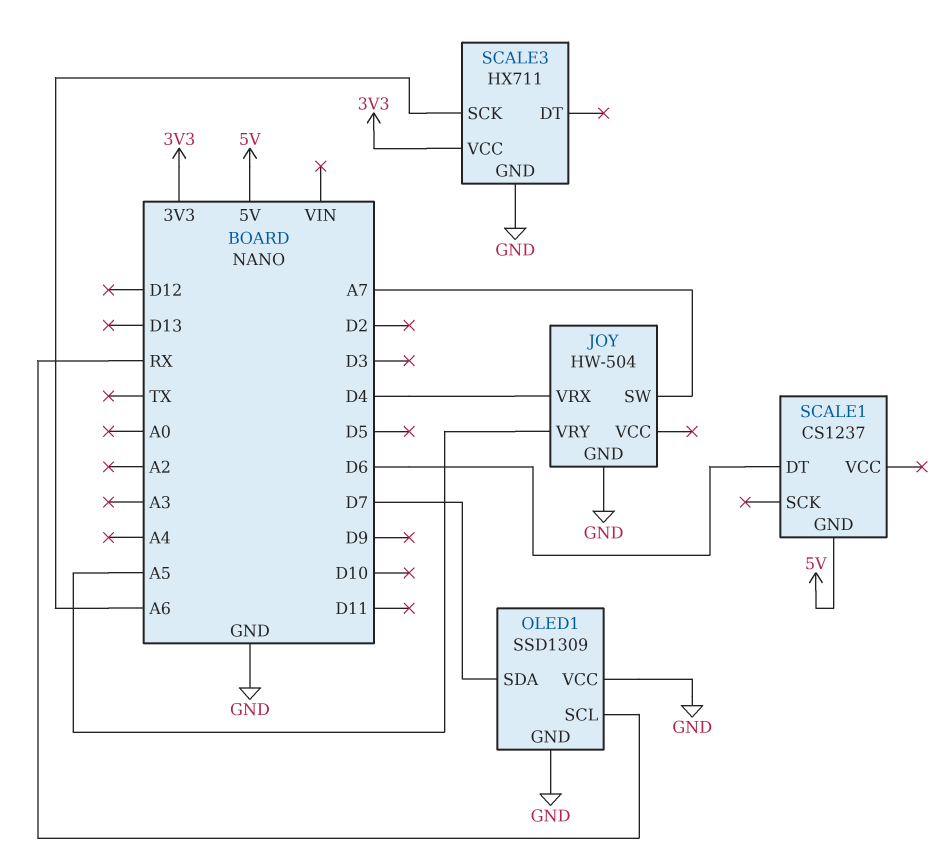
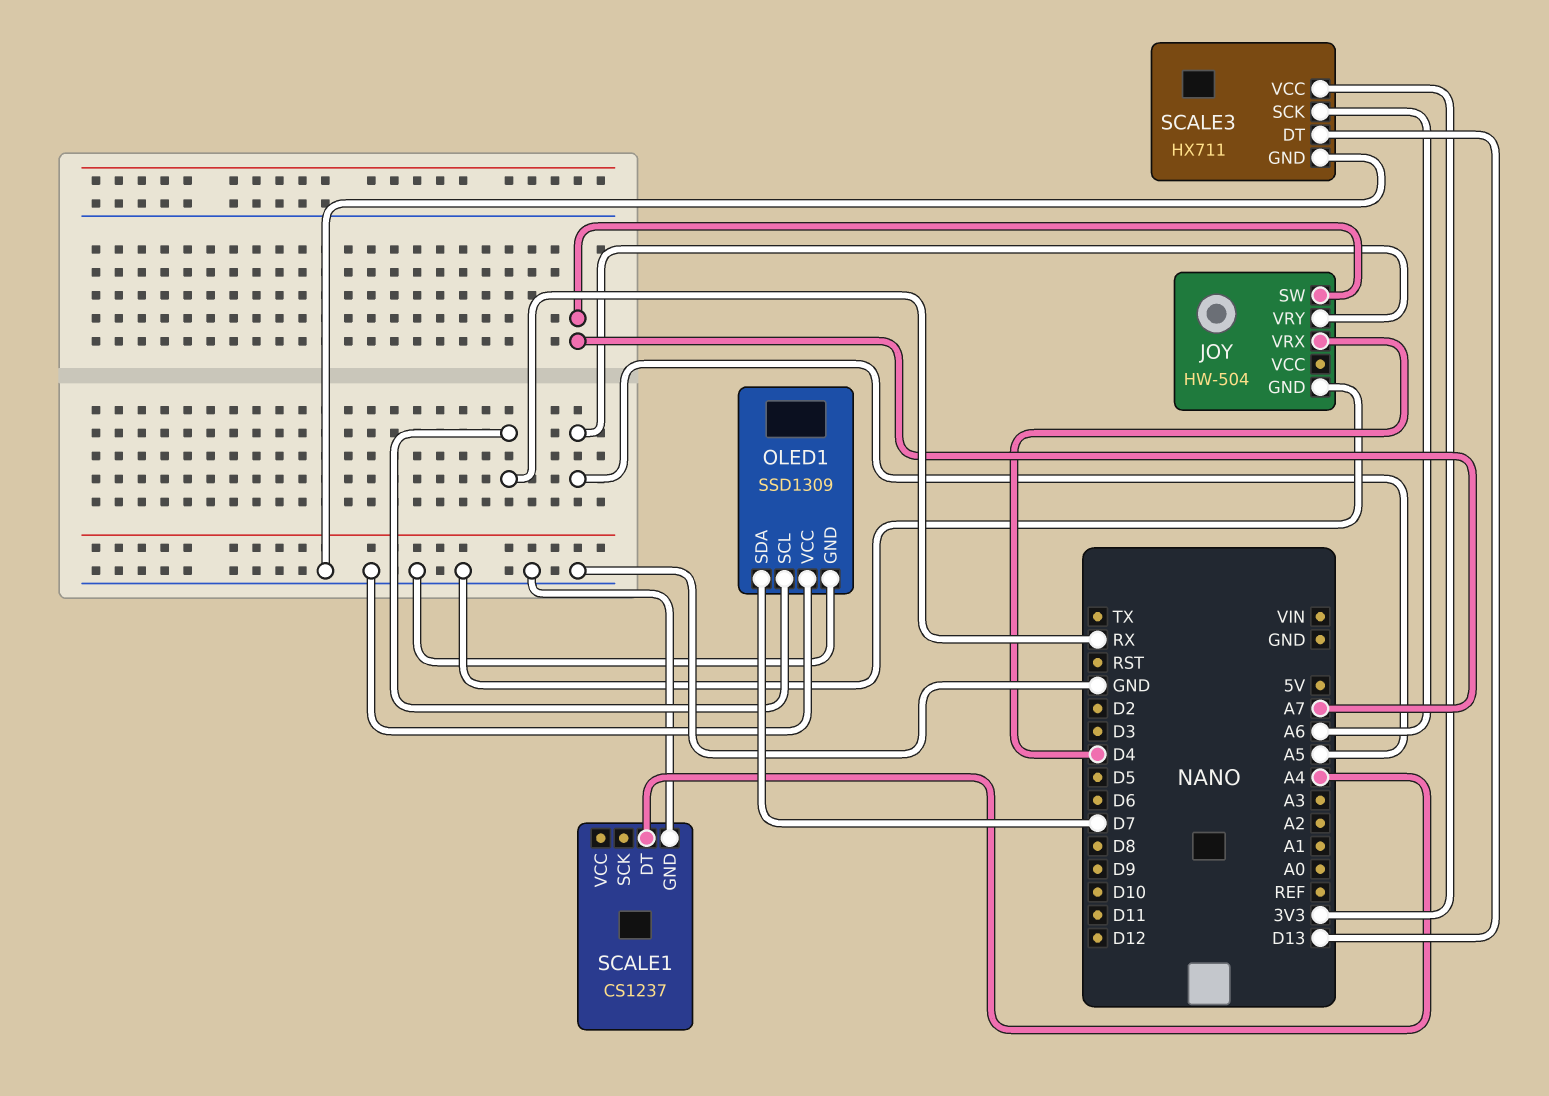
SCALE1 pin DT: D6 -> A4
SCALE1 pin GND: 5V -> GND
SCALE3 pin DT: none -> D13

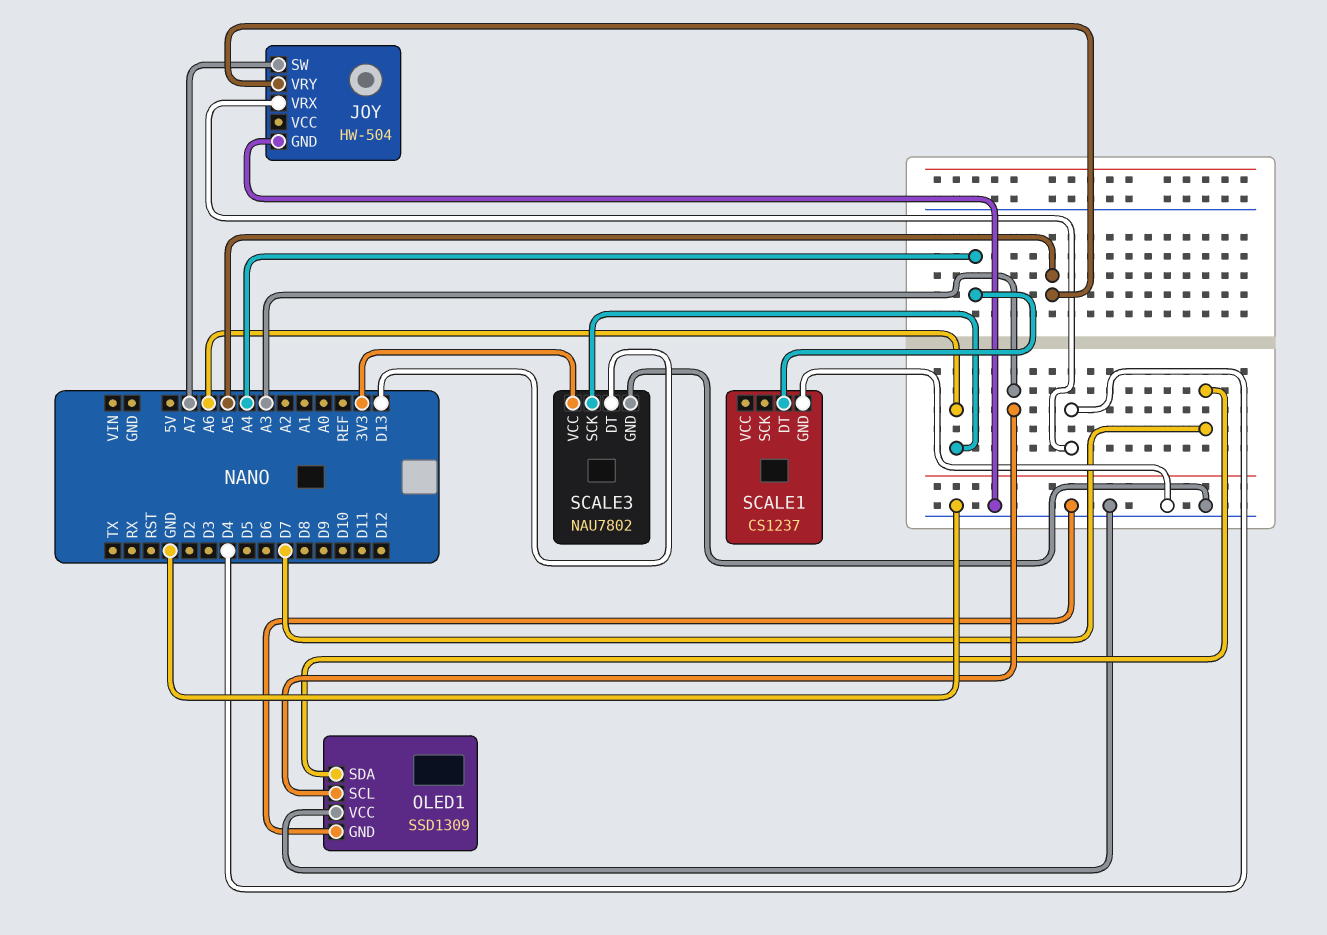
OLED1 pin SCL: RX -> A3
SCALE3: HX711 -> NAU7802

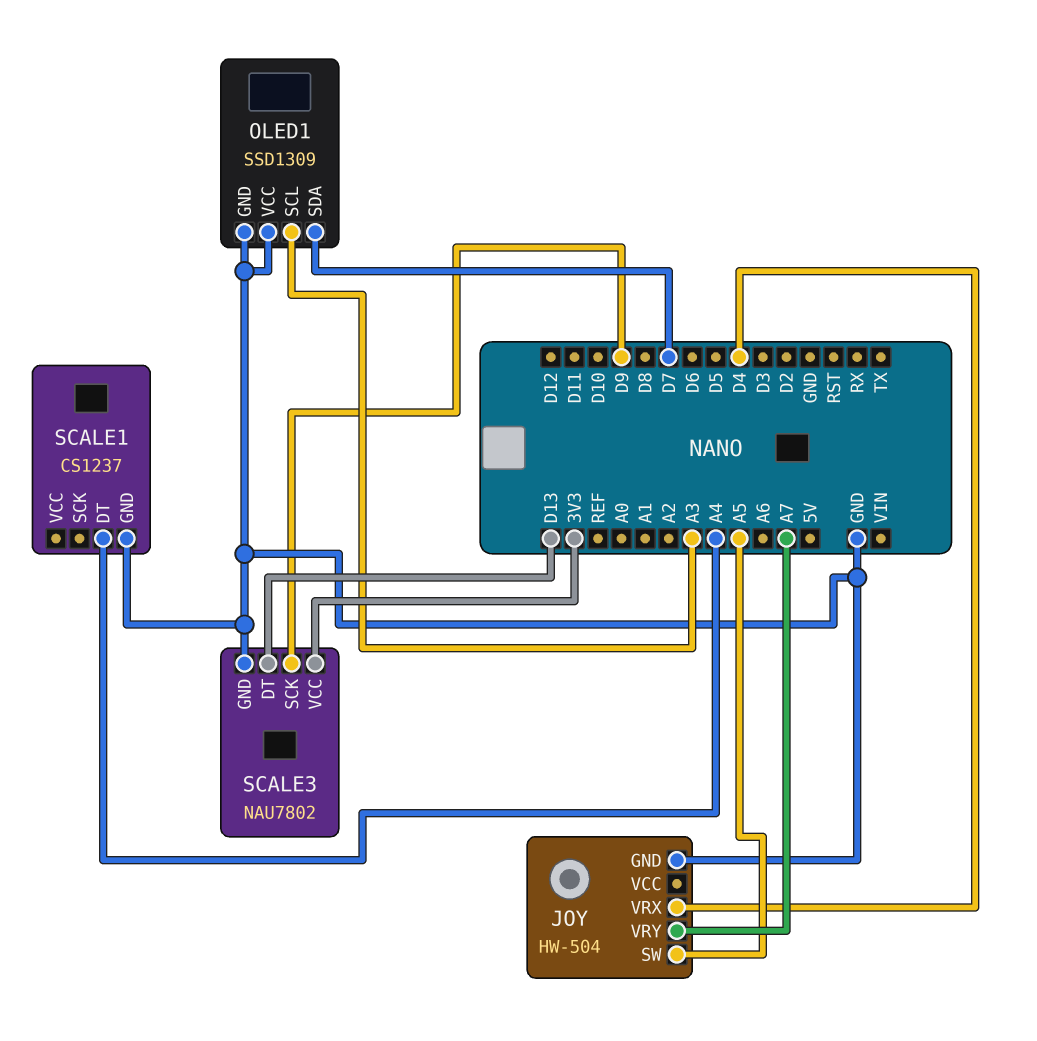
JOY pin SW: A7 -> A5
JOY pin VRY: A5 -> A7
SCALE3 pin SCK: A6 -> D9

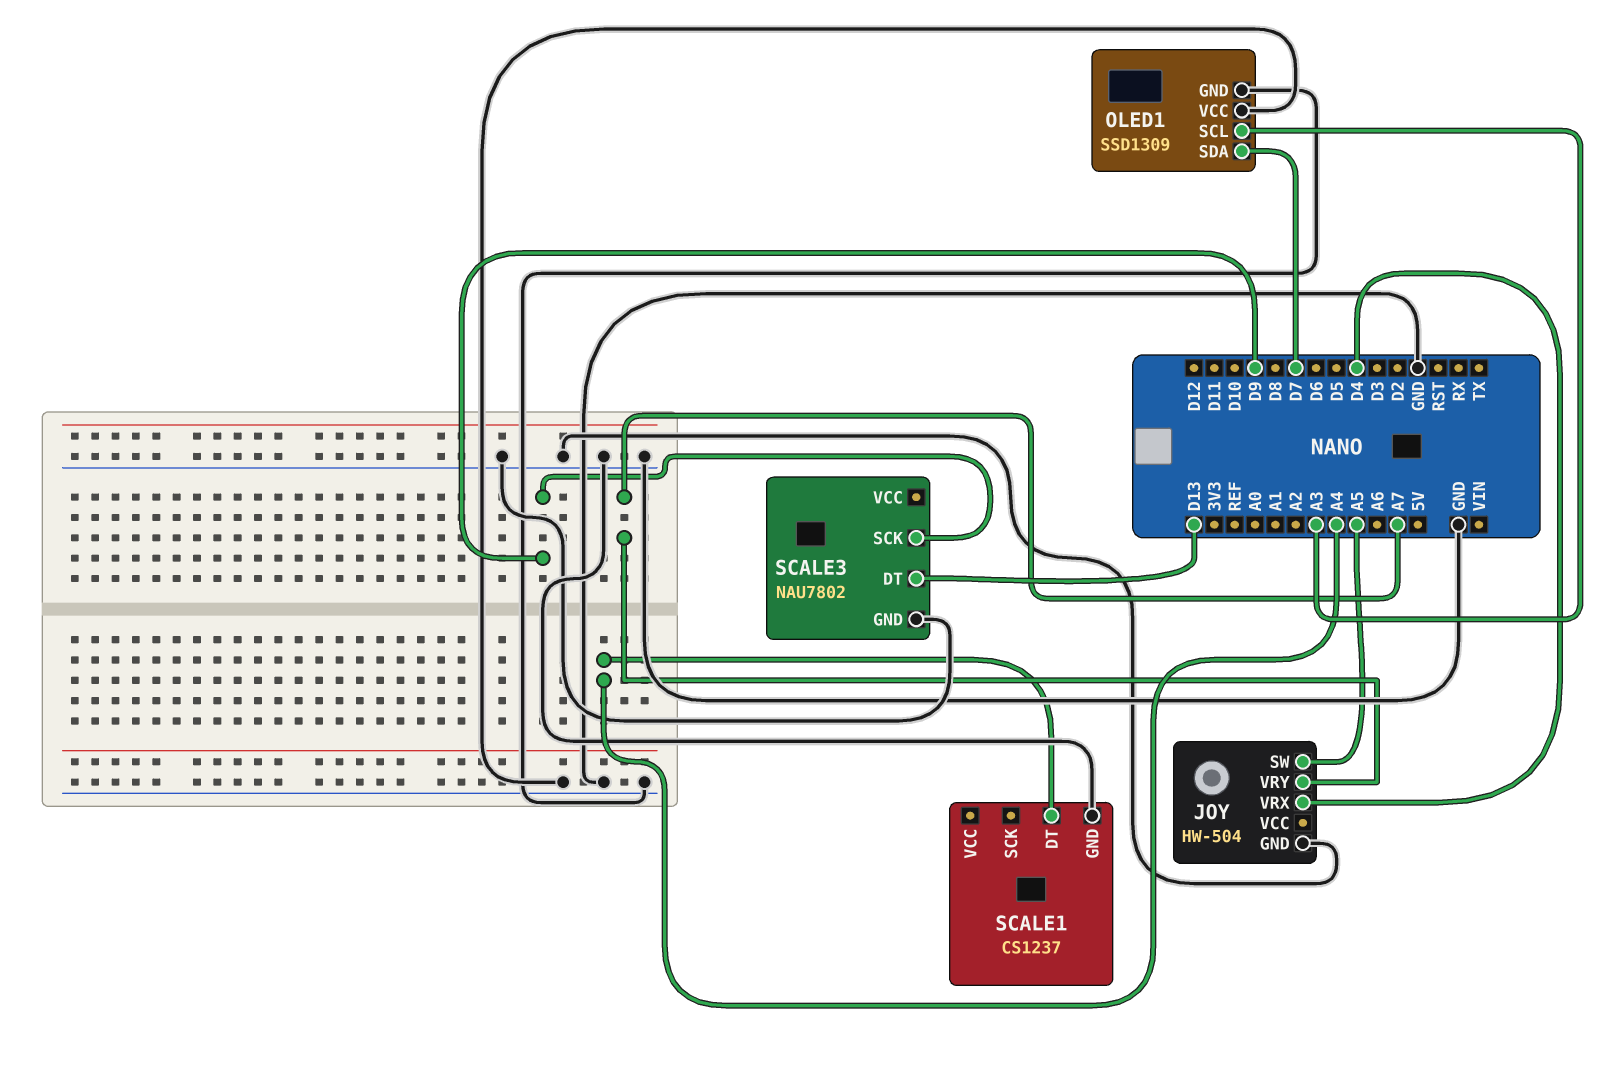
SCALE3 pin VCC: 3V3 -> none

